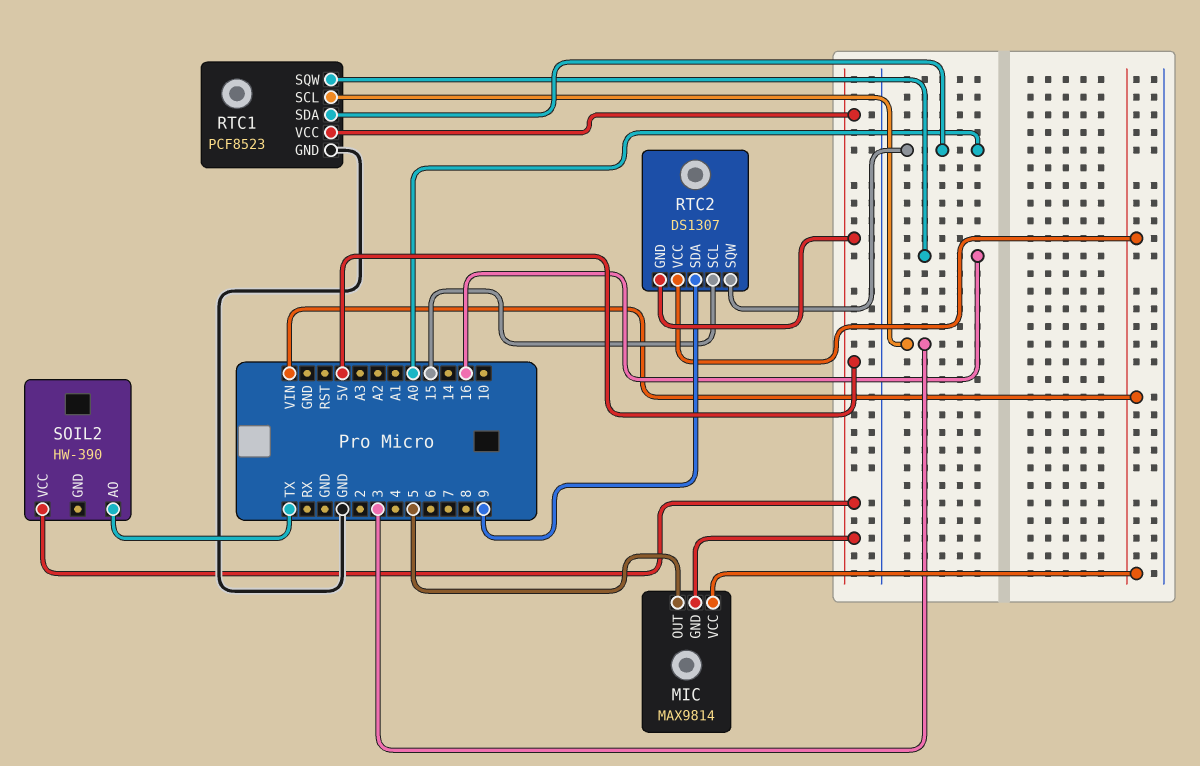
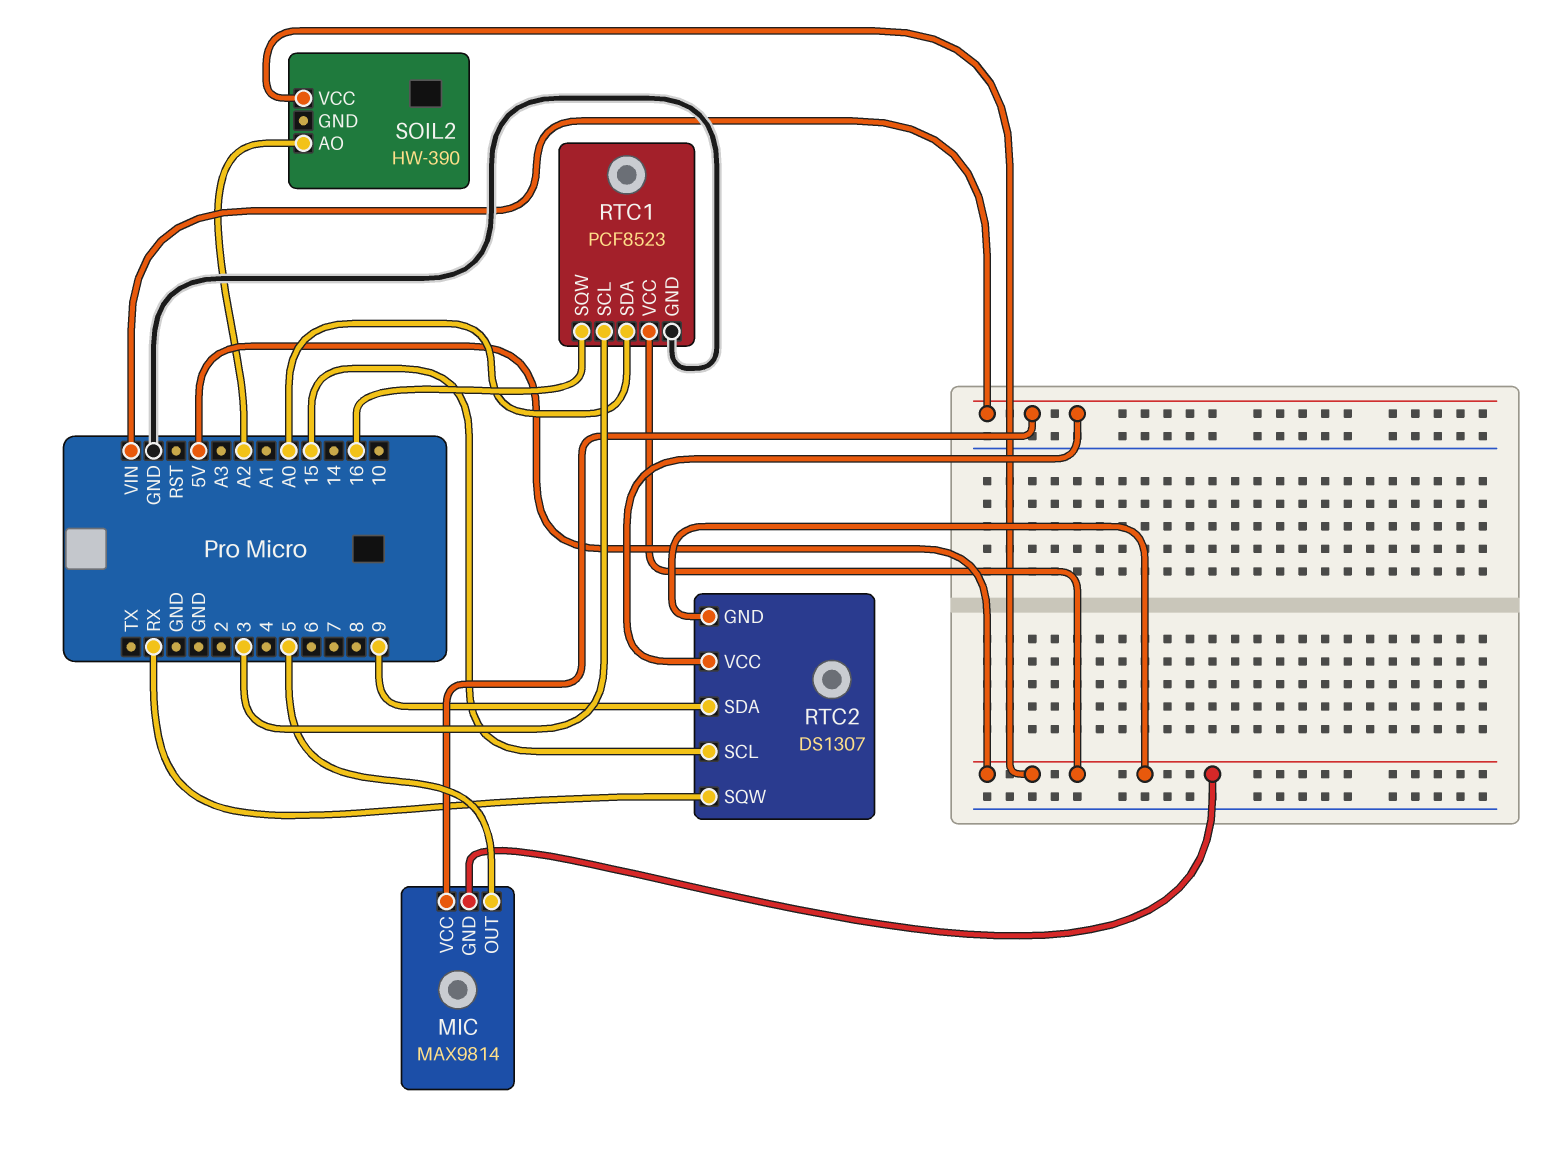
RTC2 pin SQW: A0 -> RX
SOIL2 pin AO: TX -> A2

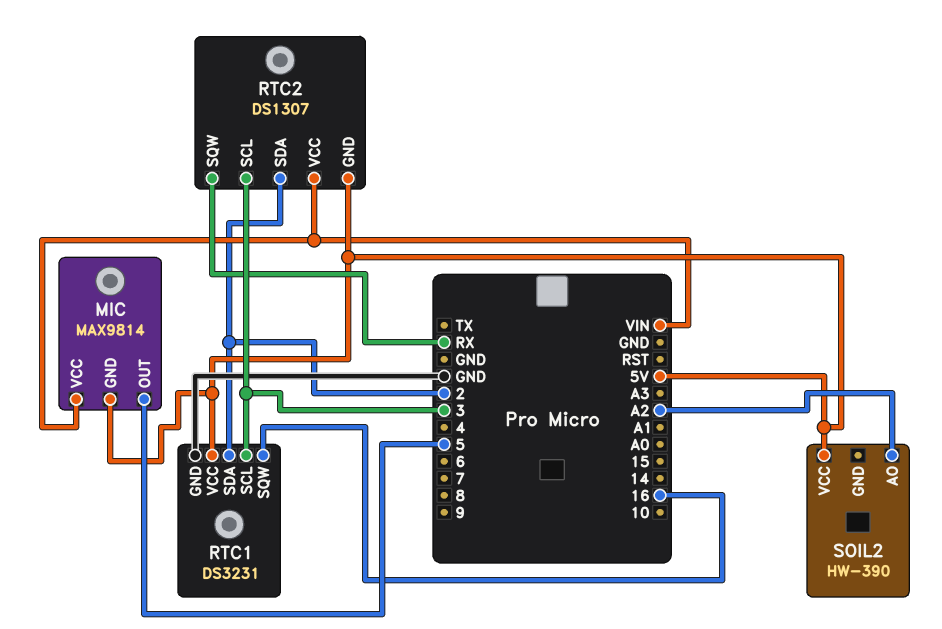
RTC1: PCF8523 -> DS3231
RTC1 pin SDA: A0 -> 2
RTC2 pin SCL: 15 -> 3
RTC2 pin SDA: 9 -> 2

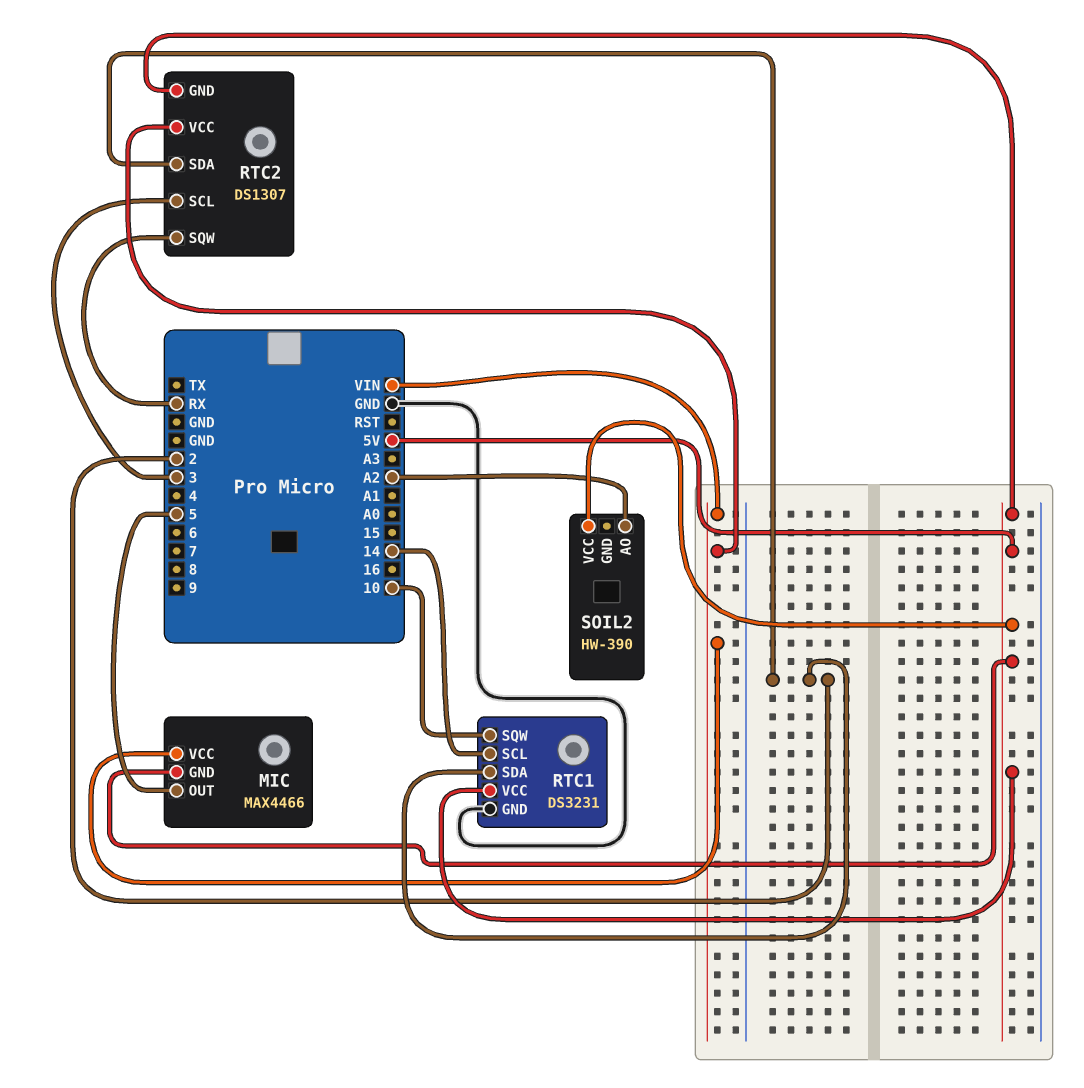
MIC: MAX9814 -> MAX4466
RTC1 pin SCL: 3 -> 14
RTC1 pin SQW: 16 -> 10

